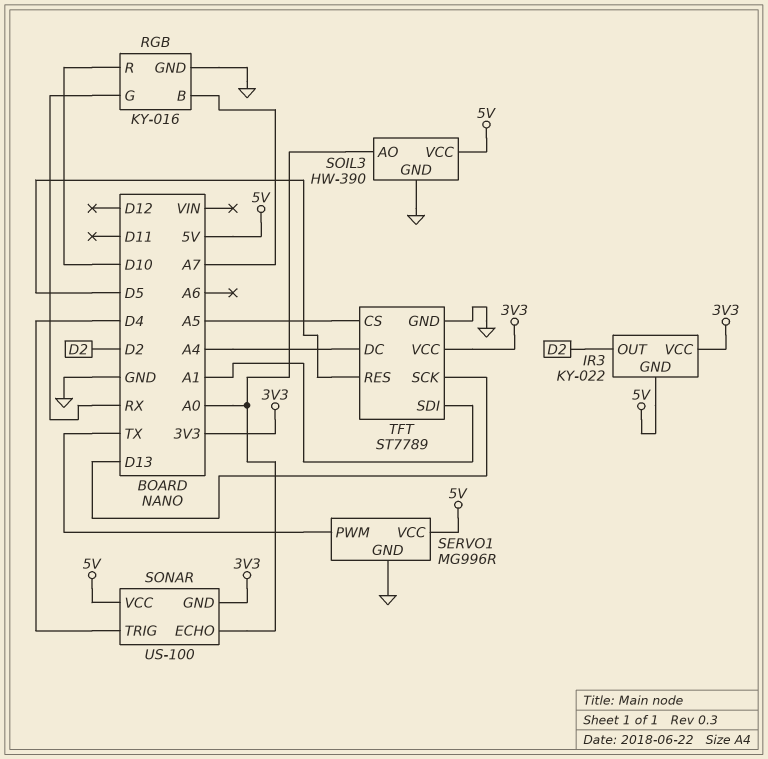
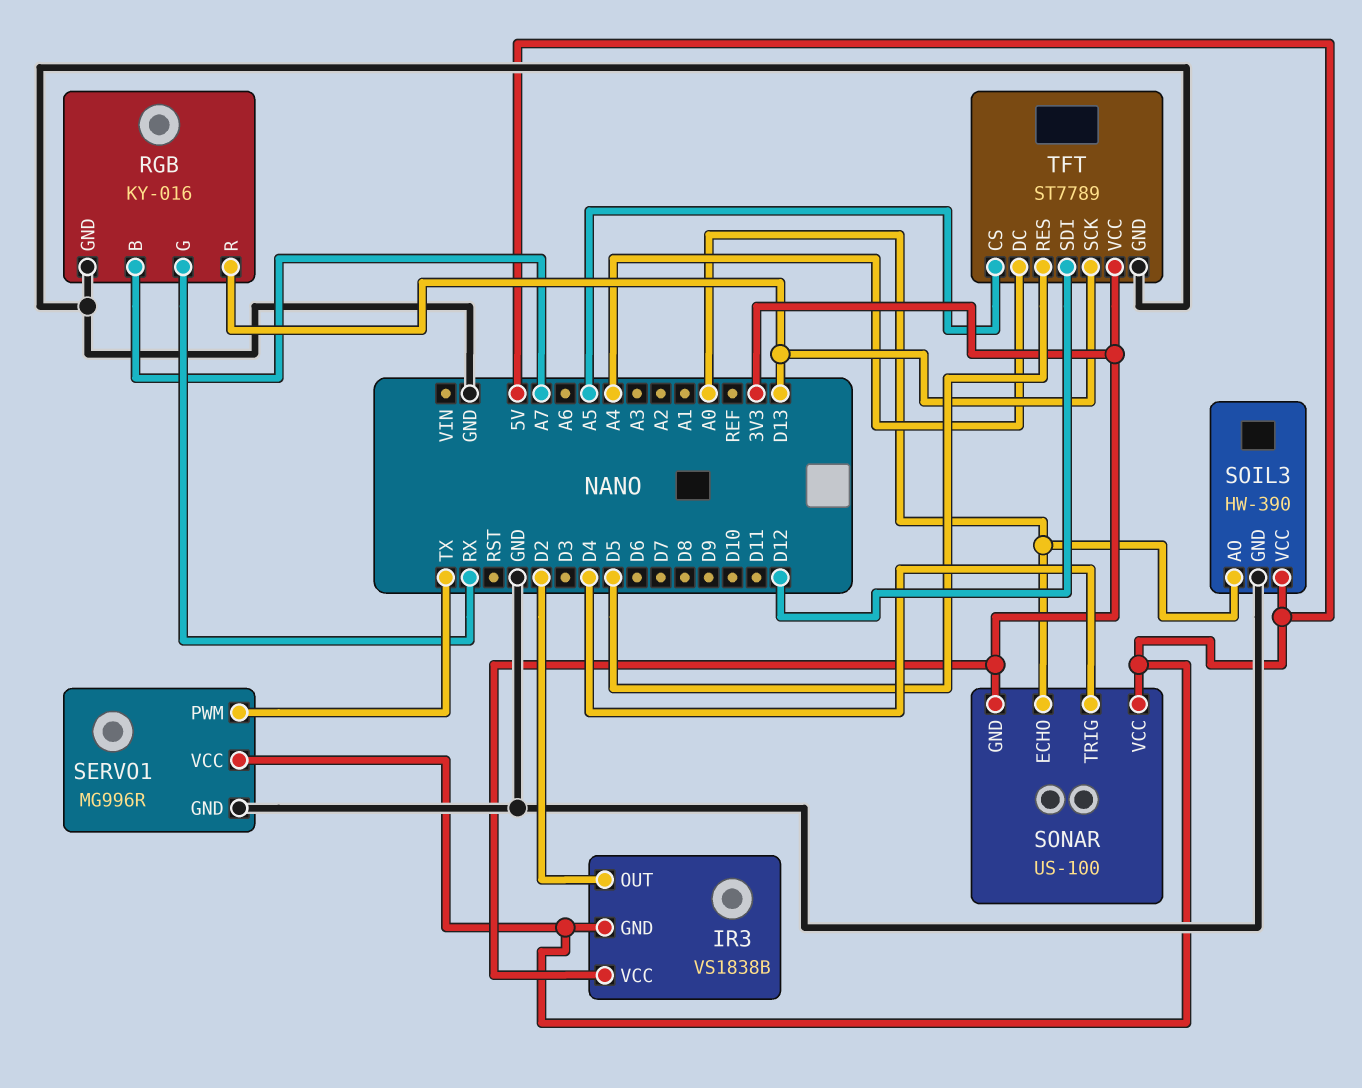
IR3: KY-022 -> VS1838B
RGB pin R: D10 -> D13
TFT pin SDI: A1 -> D12

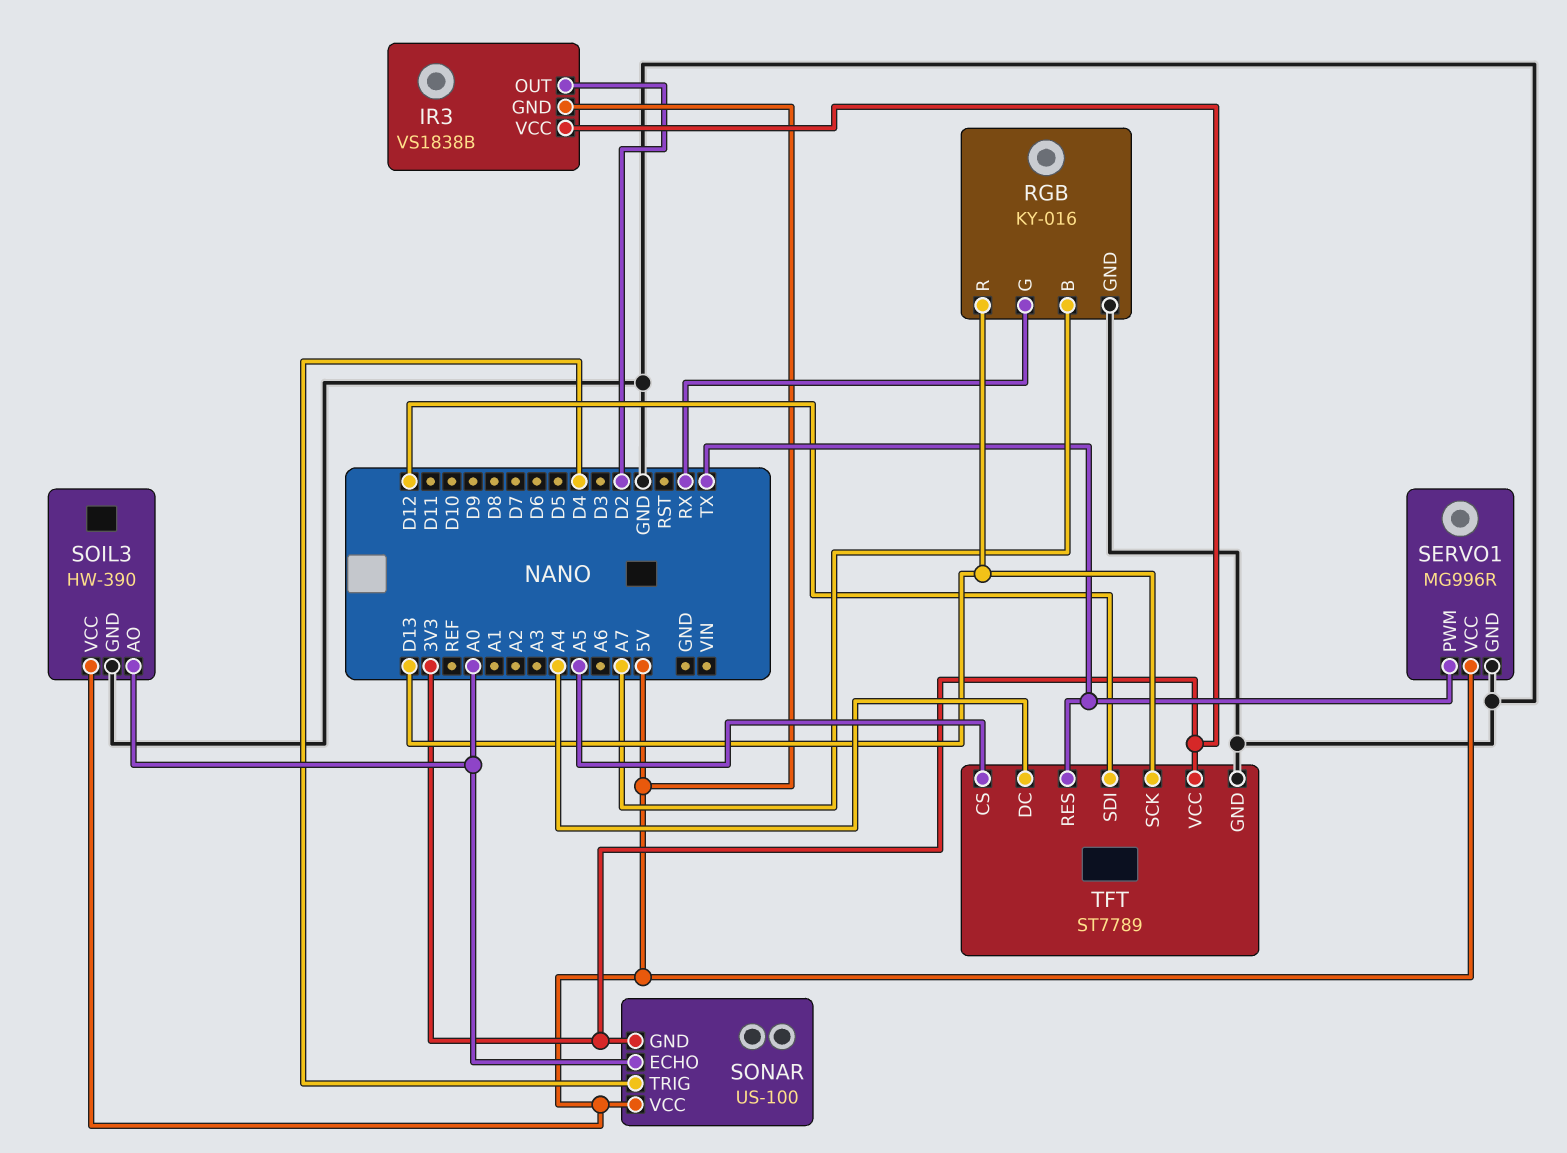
TFT pin RES: D5 -> TX

